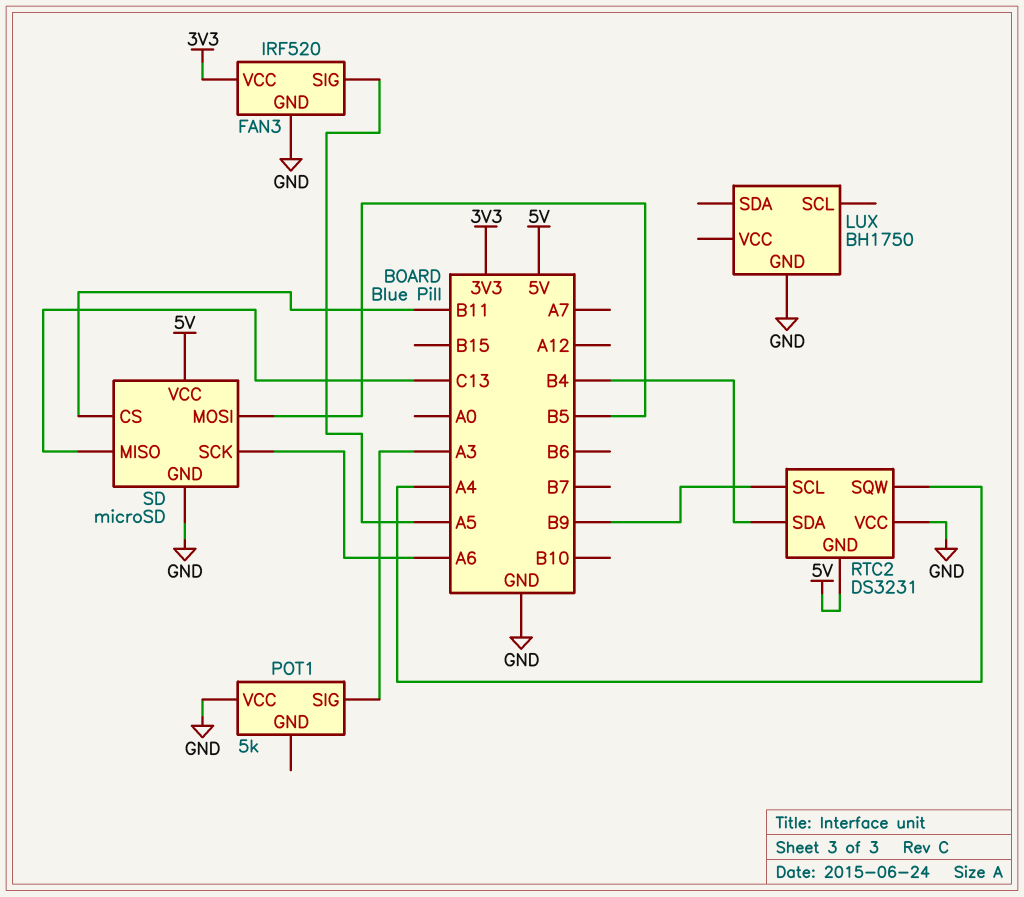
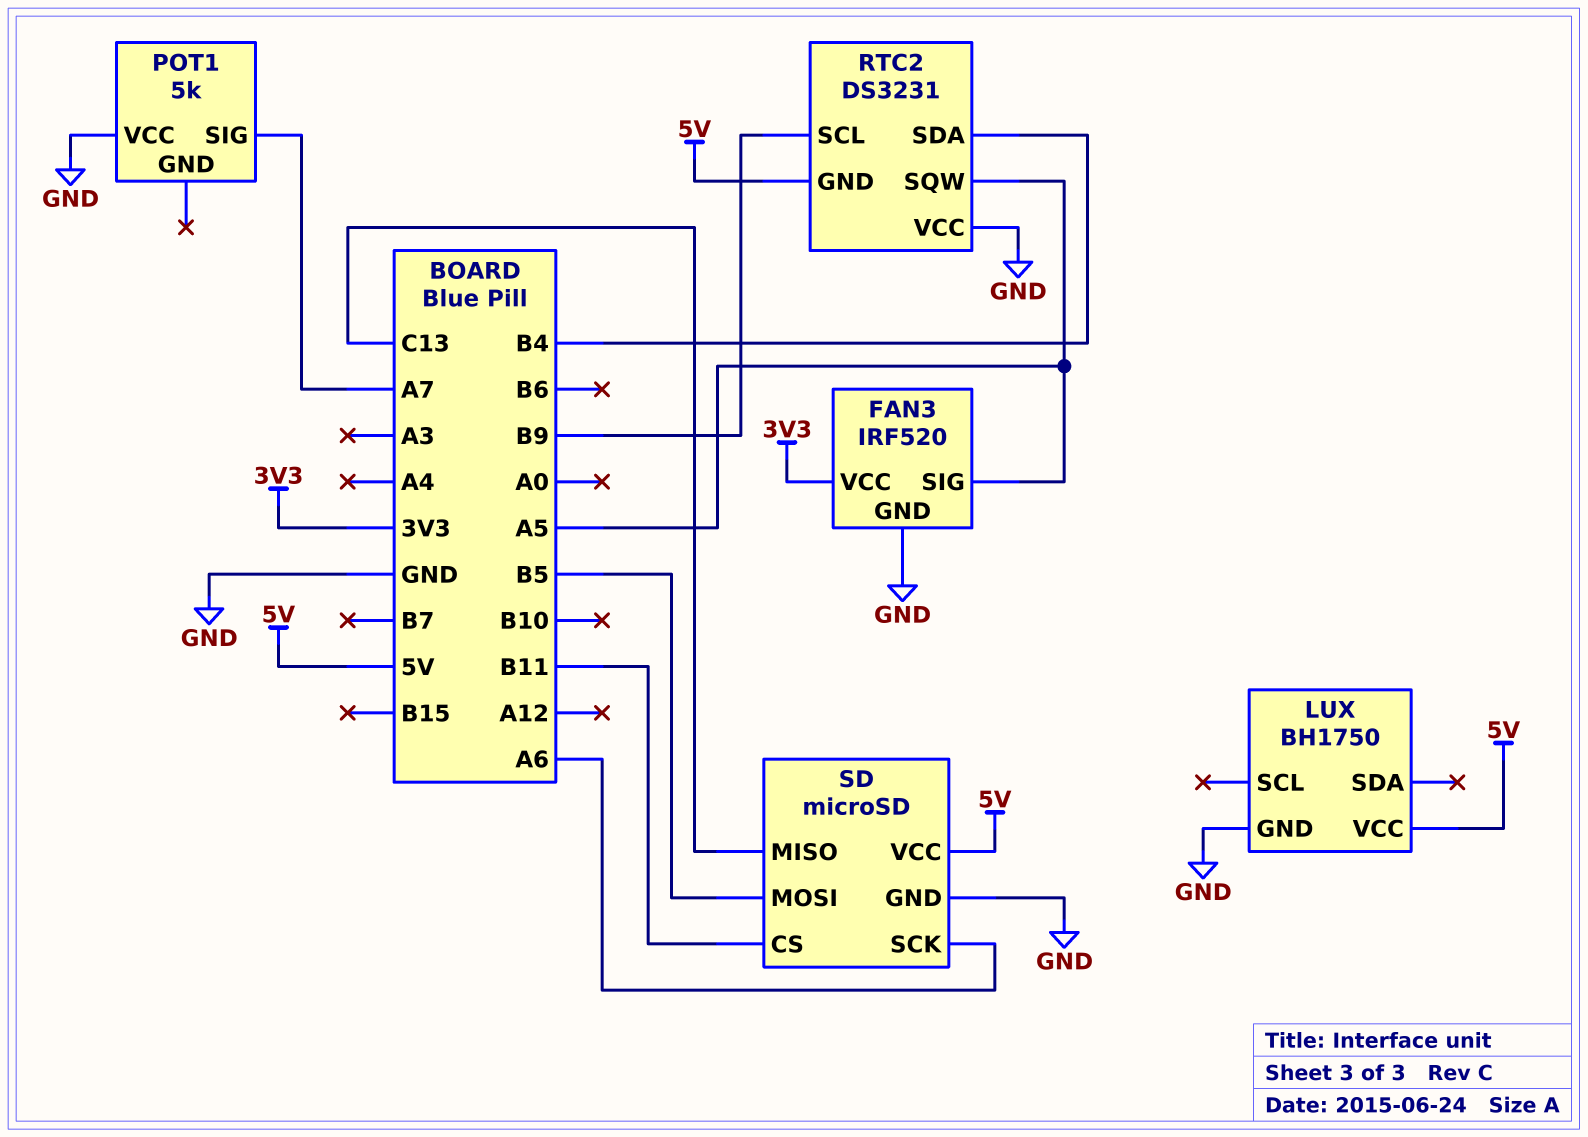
LUX pin VCC: none -> 5V
POT1 pin SIG: A3 -> A7
RTC2 pin SQW: A4 -> A5

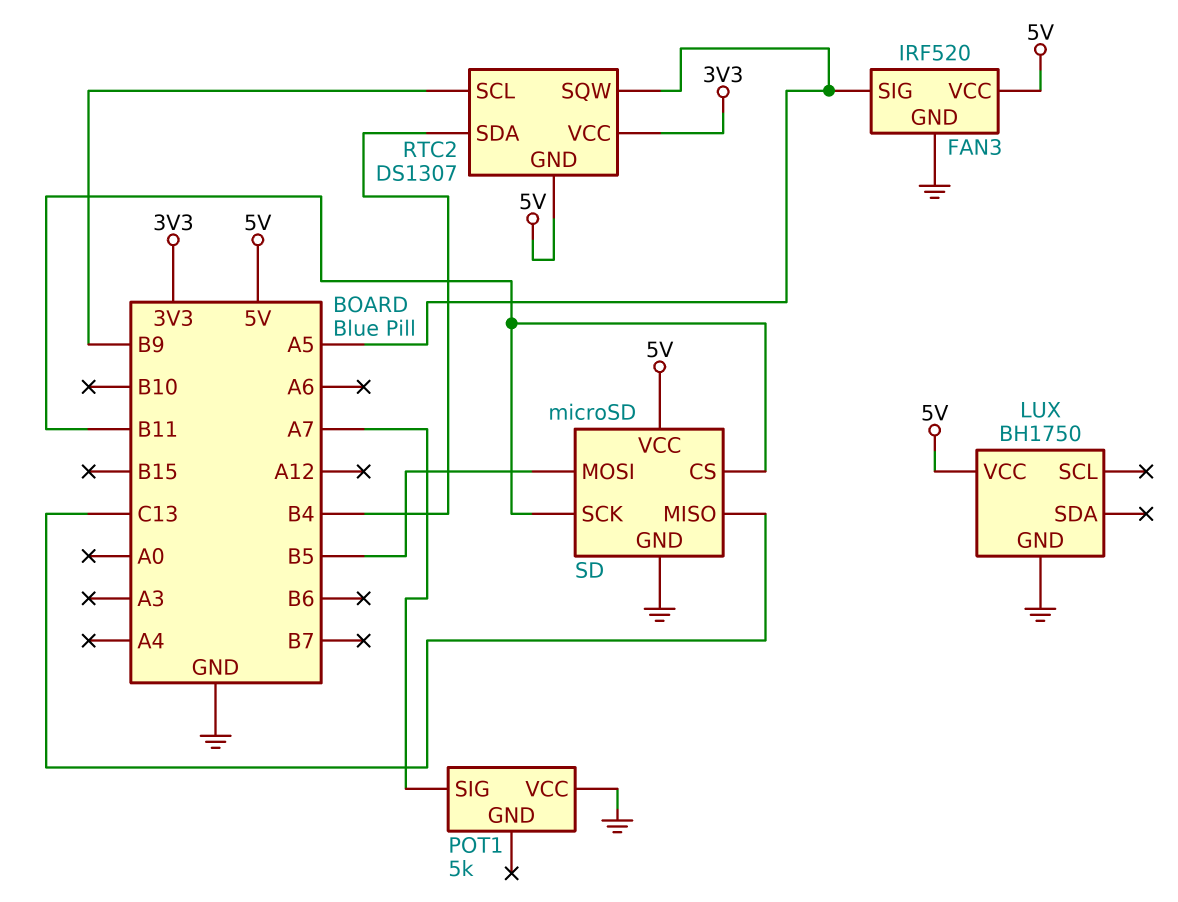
FAN3 pin VCC: 3V3 -> 5V
RTC2: DS3231 -> DS1307
RTC2 pin VCC: GND -> 3V3
SD pin SCK: A6 -> B11

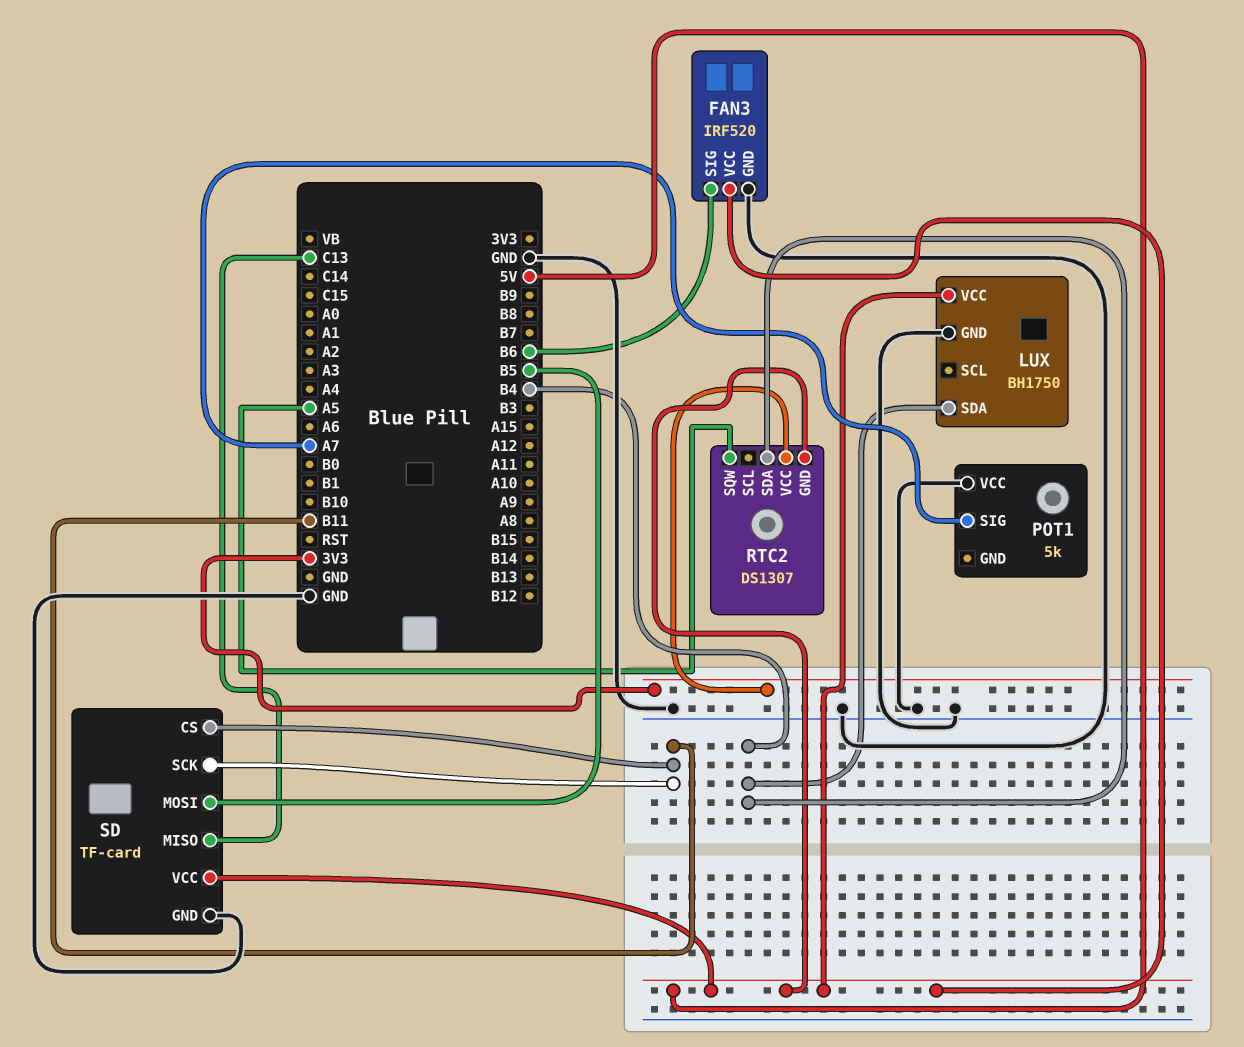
FAN3 pin SIG: A5 -> B6
LUX pin SDA: none -> B4
RTC2 pin SCL: B9 -> none
SD: microSD -> TF-card

